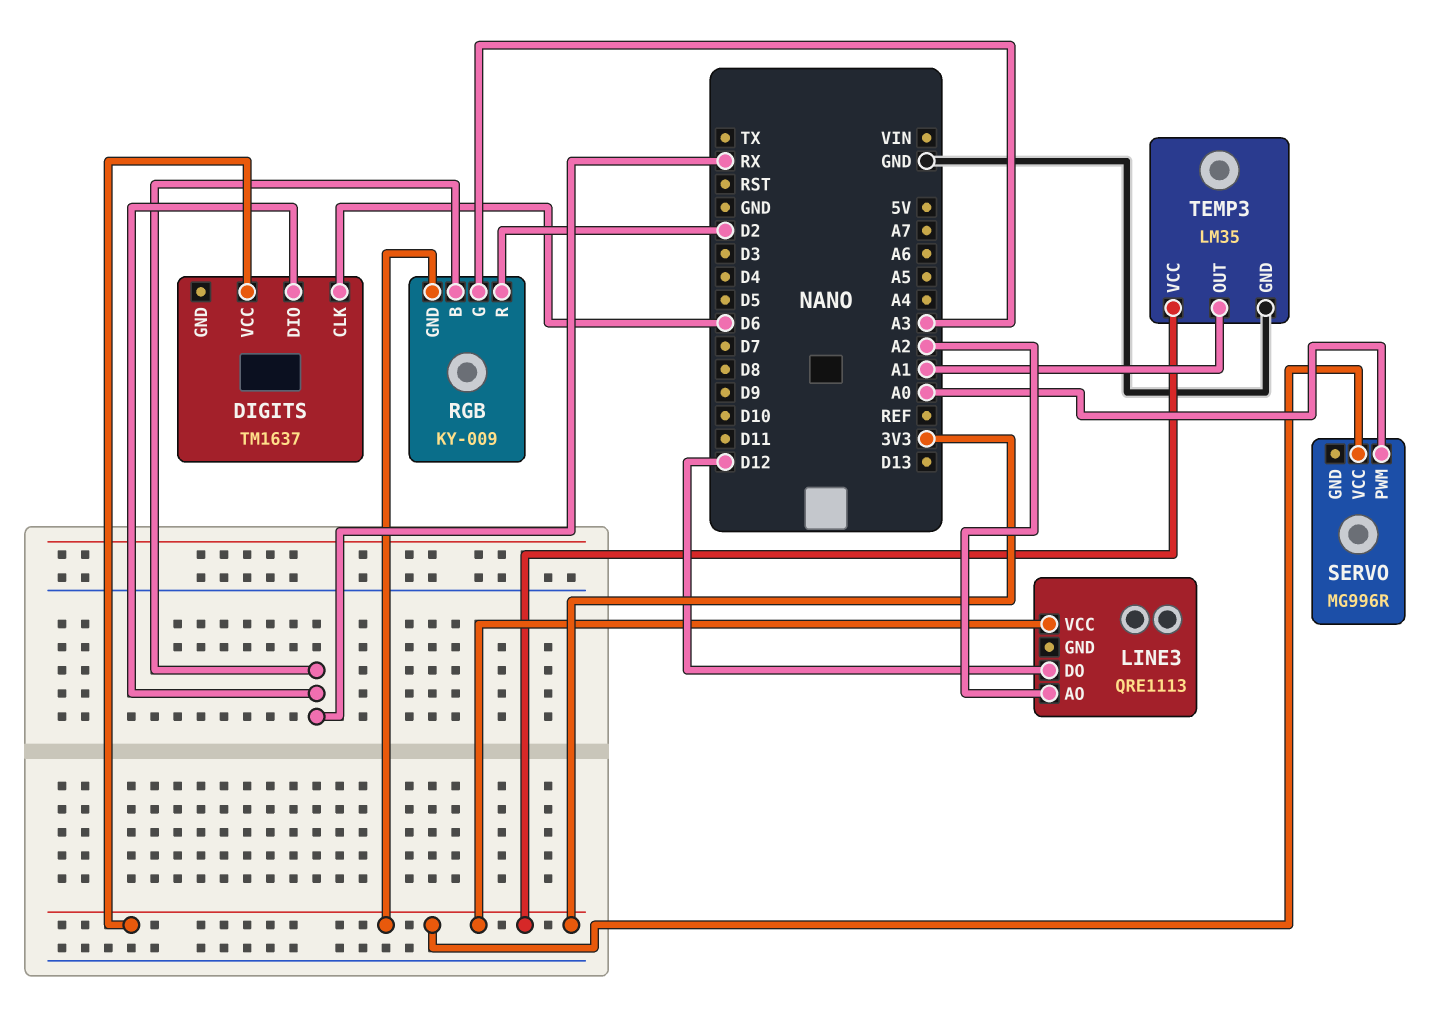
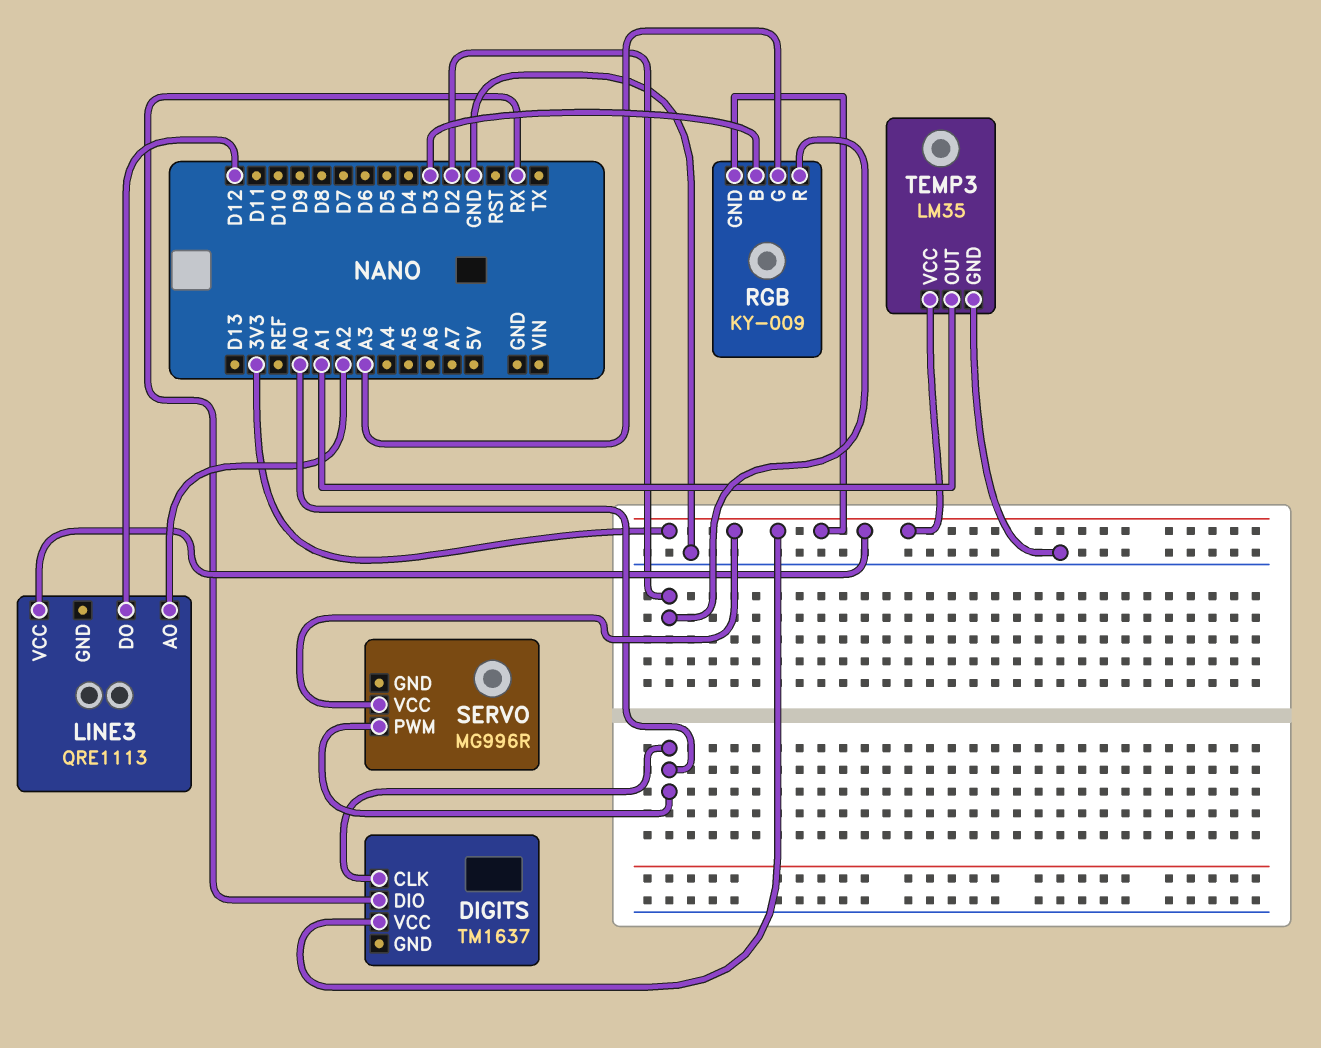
DIGITS pin CLK: D6 -> A0
RGB pin B: RX -> D3

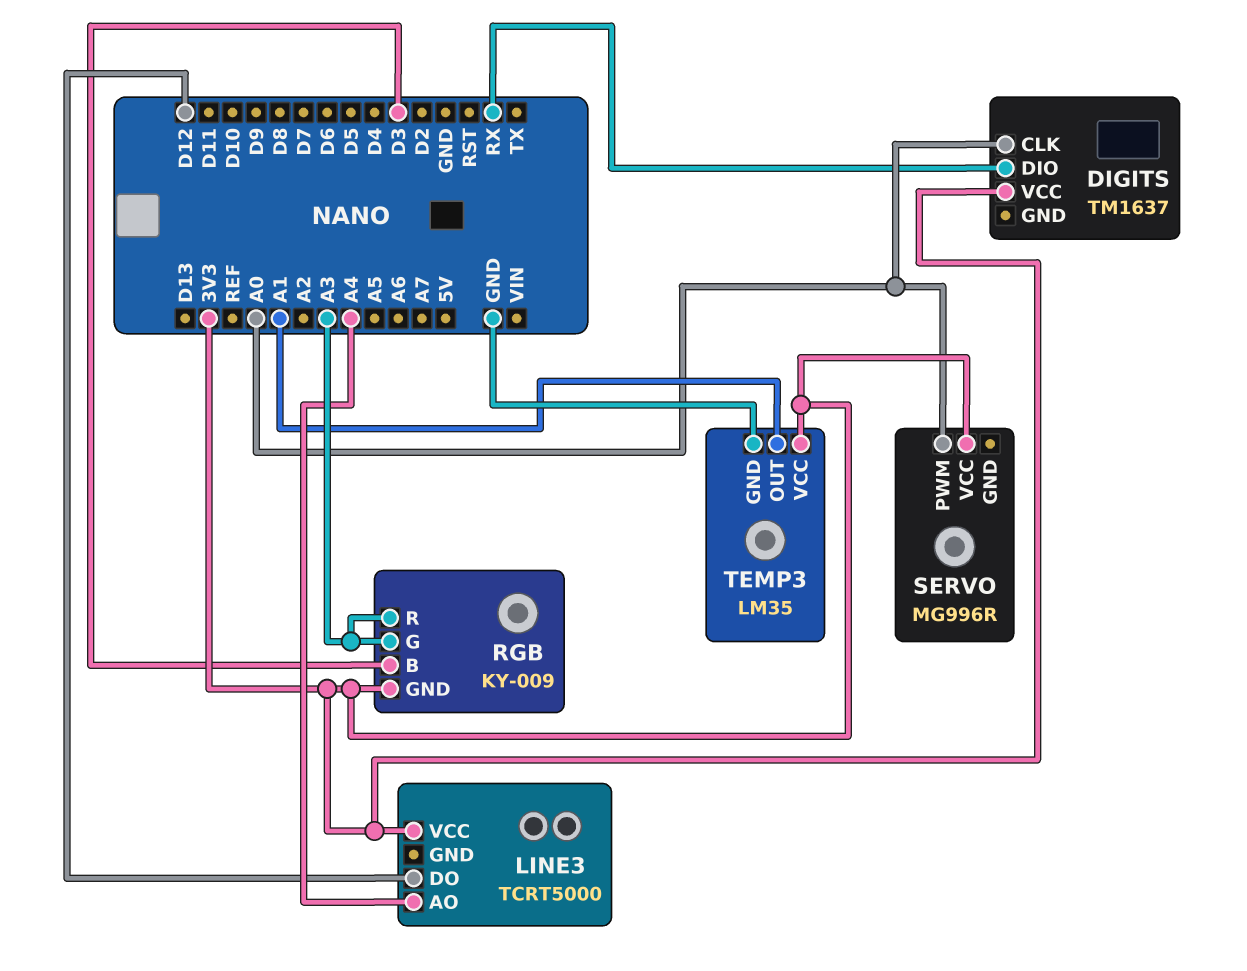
LINE3: QRE1113 -> TCRT5000
LINE3 pin AO: A2 -> A4
RGB pin R: D2 -> A3

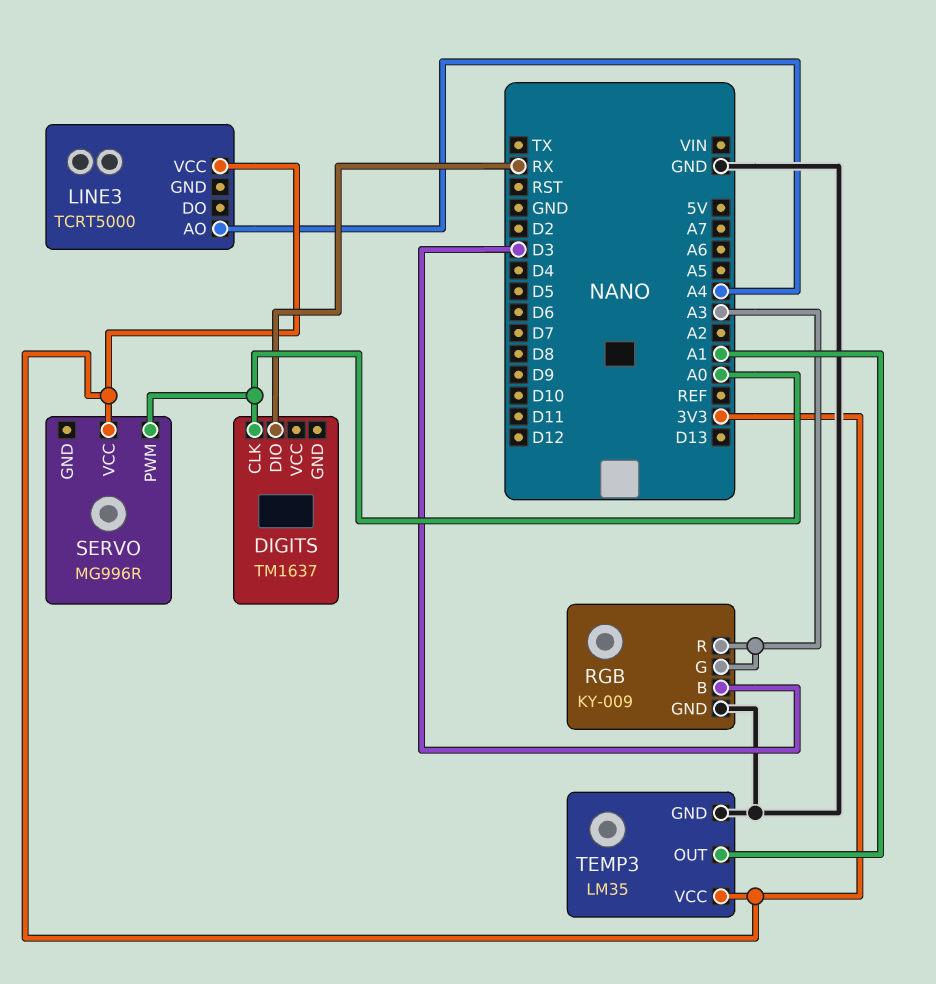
DIGITS pin VCC: 3V3 -> none
LINE3 pin DO: D12 -> none
RGB pin GND: 3V3 -> GND

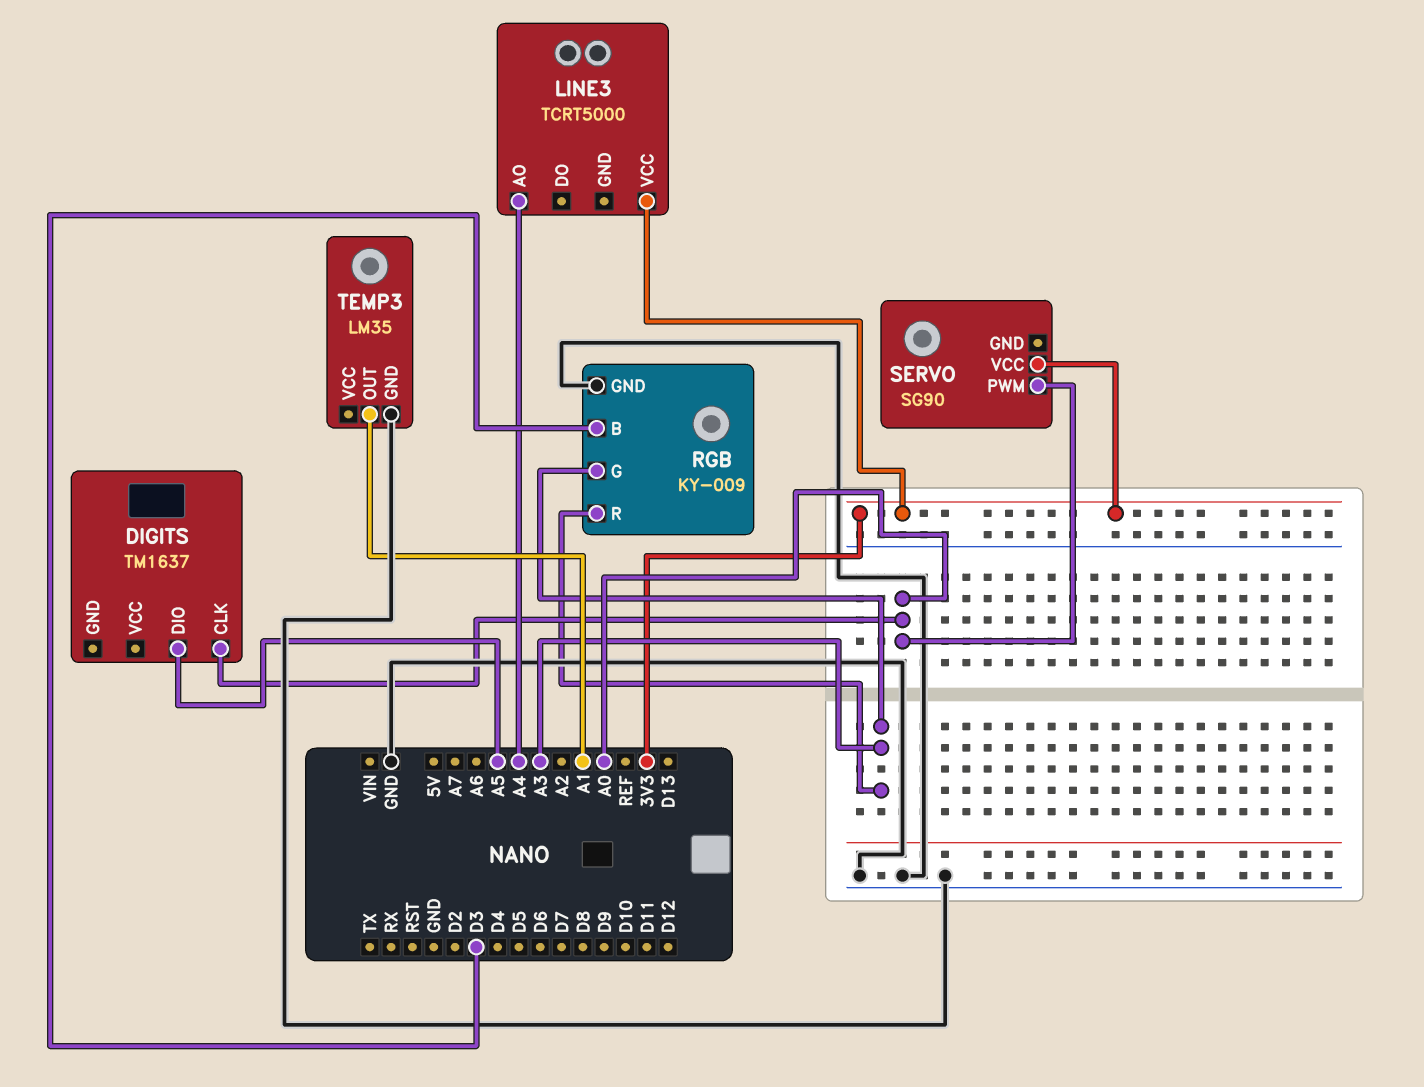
DIGITS pin DIO: RX -> A5
SERVO: MG996R -> SG90
TEMP3 pin VCC: 3V3 -> none

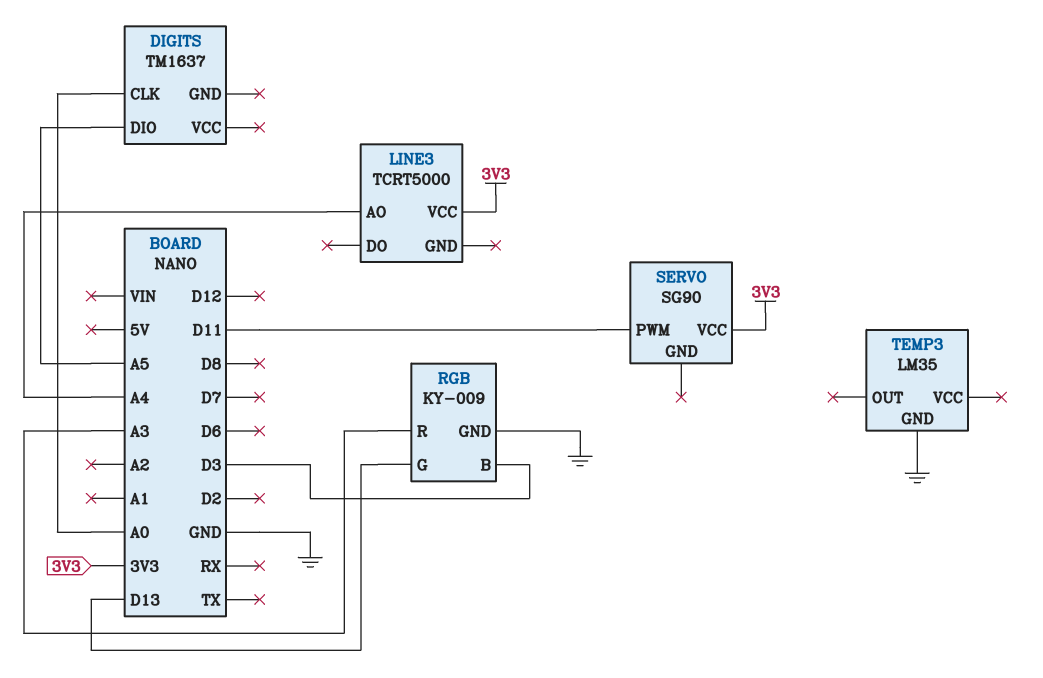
RGB pin G: A3 -> D13
SERVO pin PWM: A0 -> D11
TEMP3 pin OUT: A1 -> none

